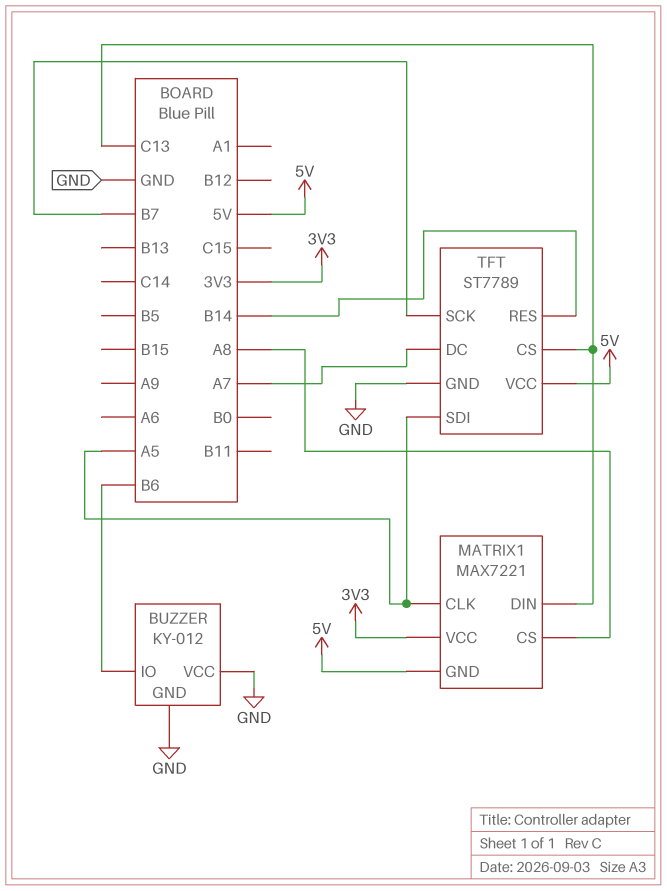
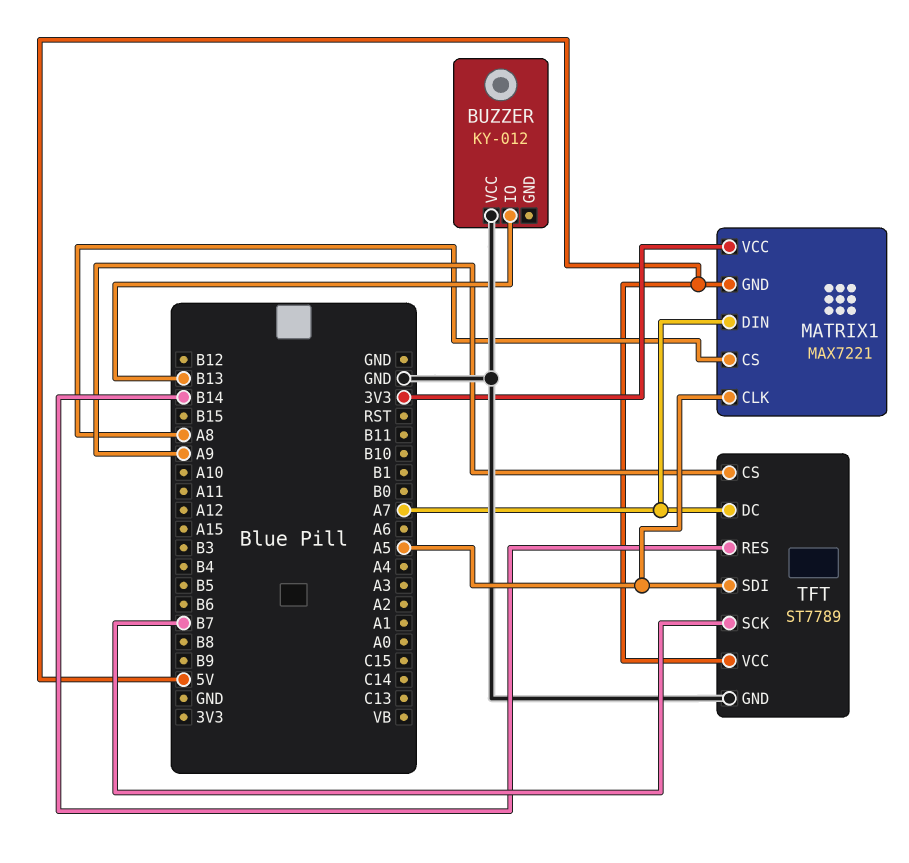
BUZZER pin GND: GND -> none
BUZZER pin IO: B6 -> B13
MATRIX1 pin DIN: C13 -> A7
TFT pin CS: C13 -> A9

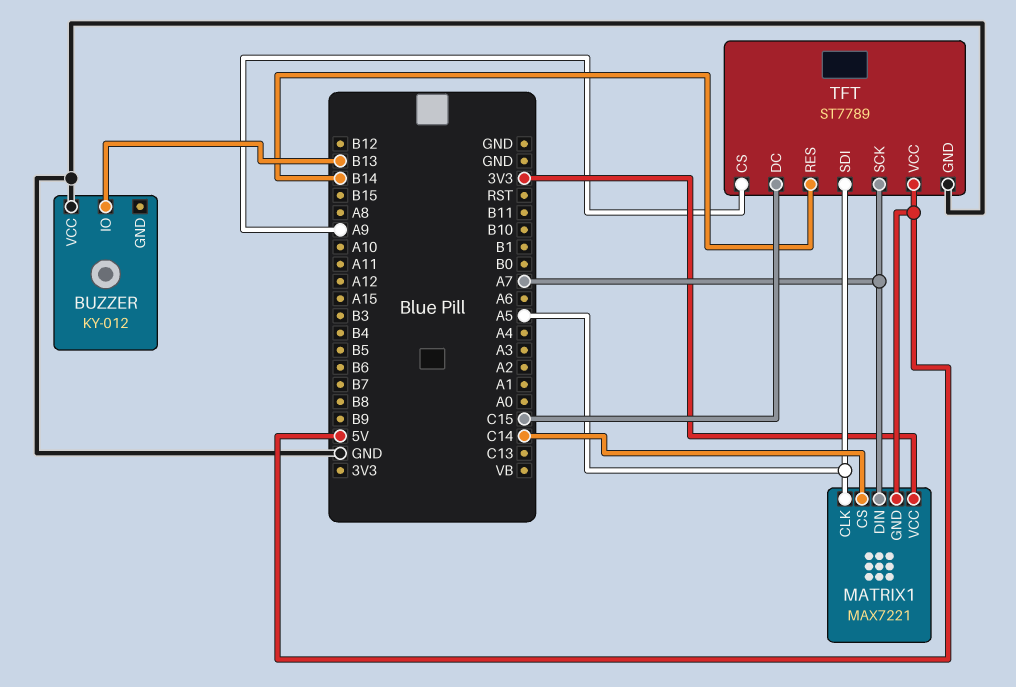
MATRIX1 pin CS: A8 -> C14
TFT pin DC: A7 -> C15
TFT pin SCK: B7 -> A7

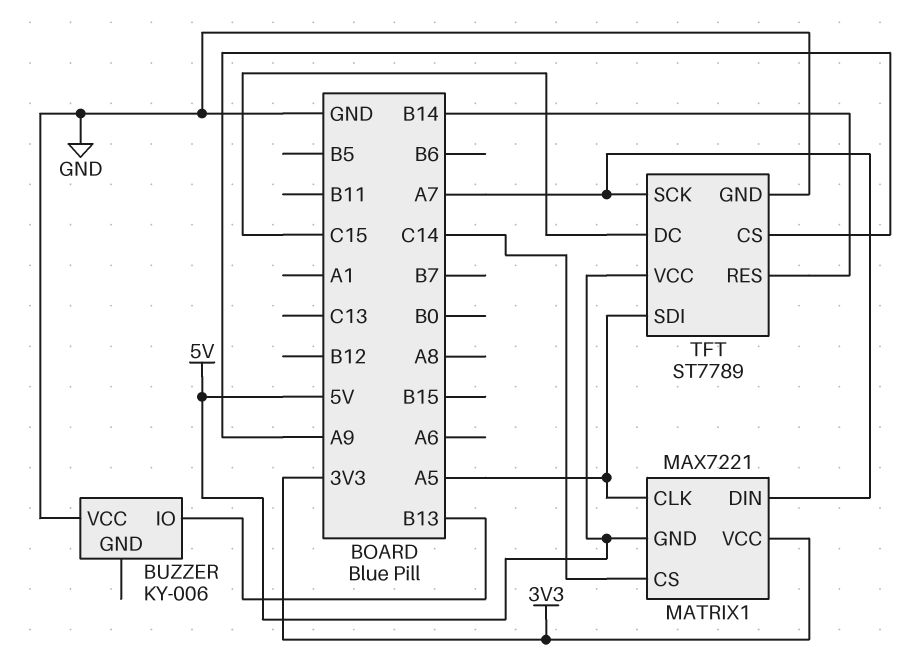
BUZZER: KY-012 -> KY-006

